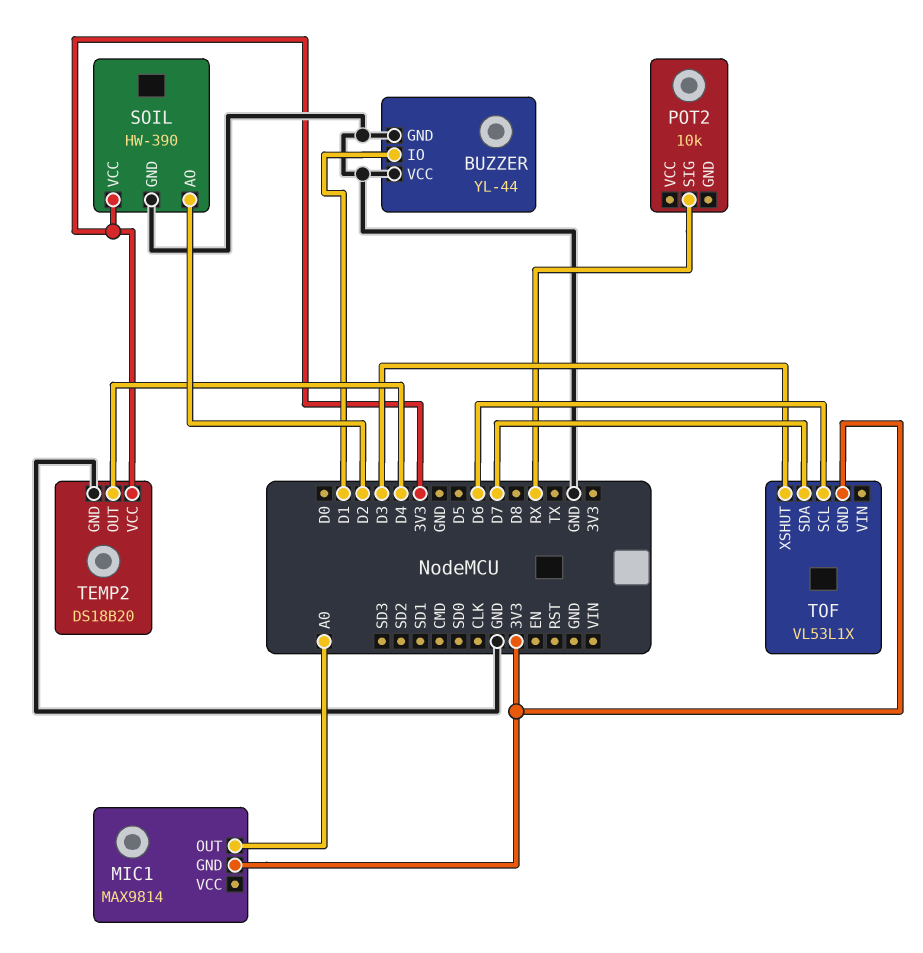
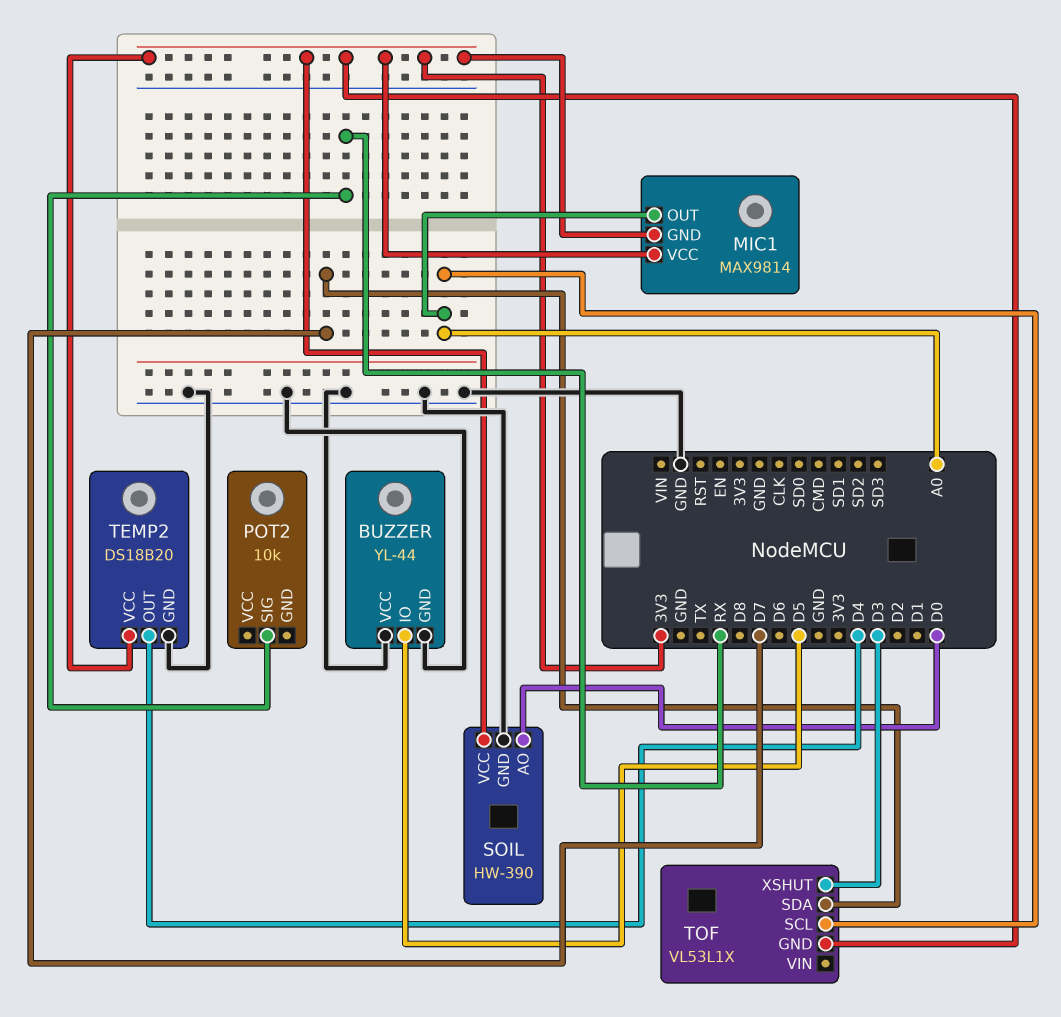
BUZZER pin IO: D1 -> D5
MIC1 pin VCC: none -> 3V3
SOIL pin AO: D2 -> D0
TOF pin SCL: D6 -> A0

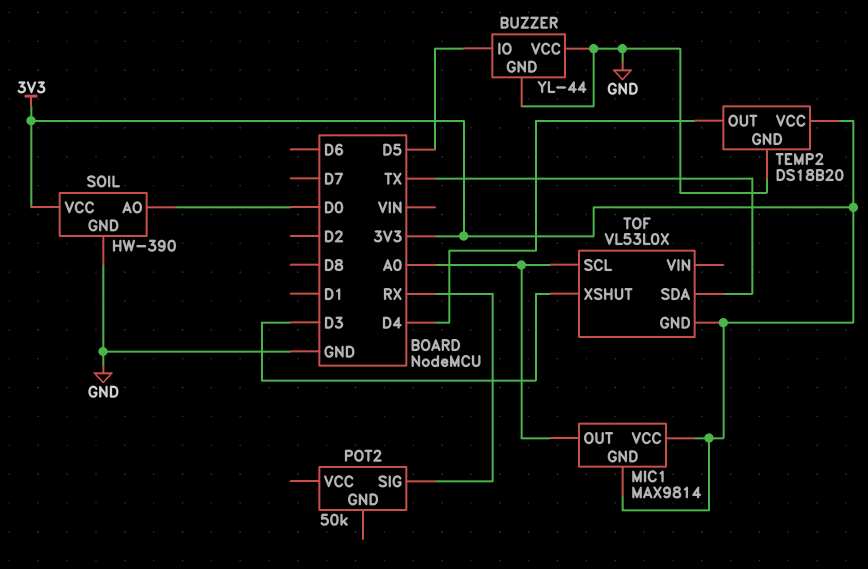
POT2: 10k -> 50k
TOF: VL53L1X -> VL53L0X
TOF pin SDA: D7 -> TX

